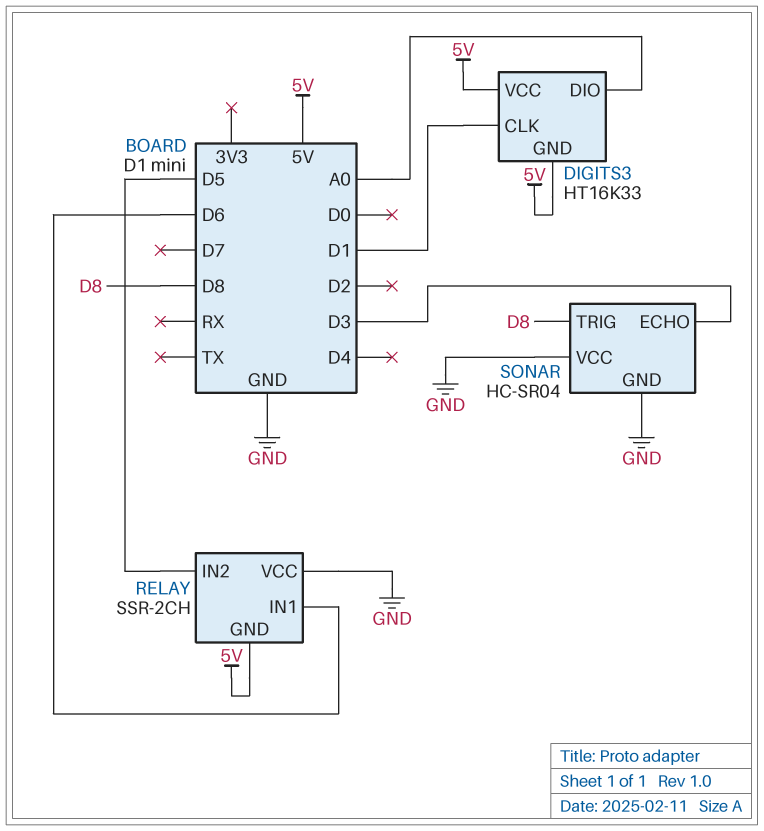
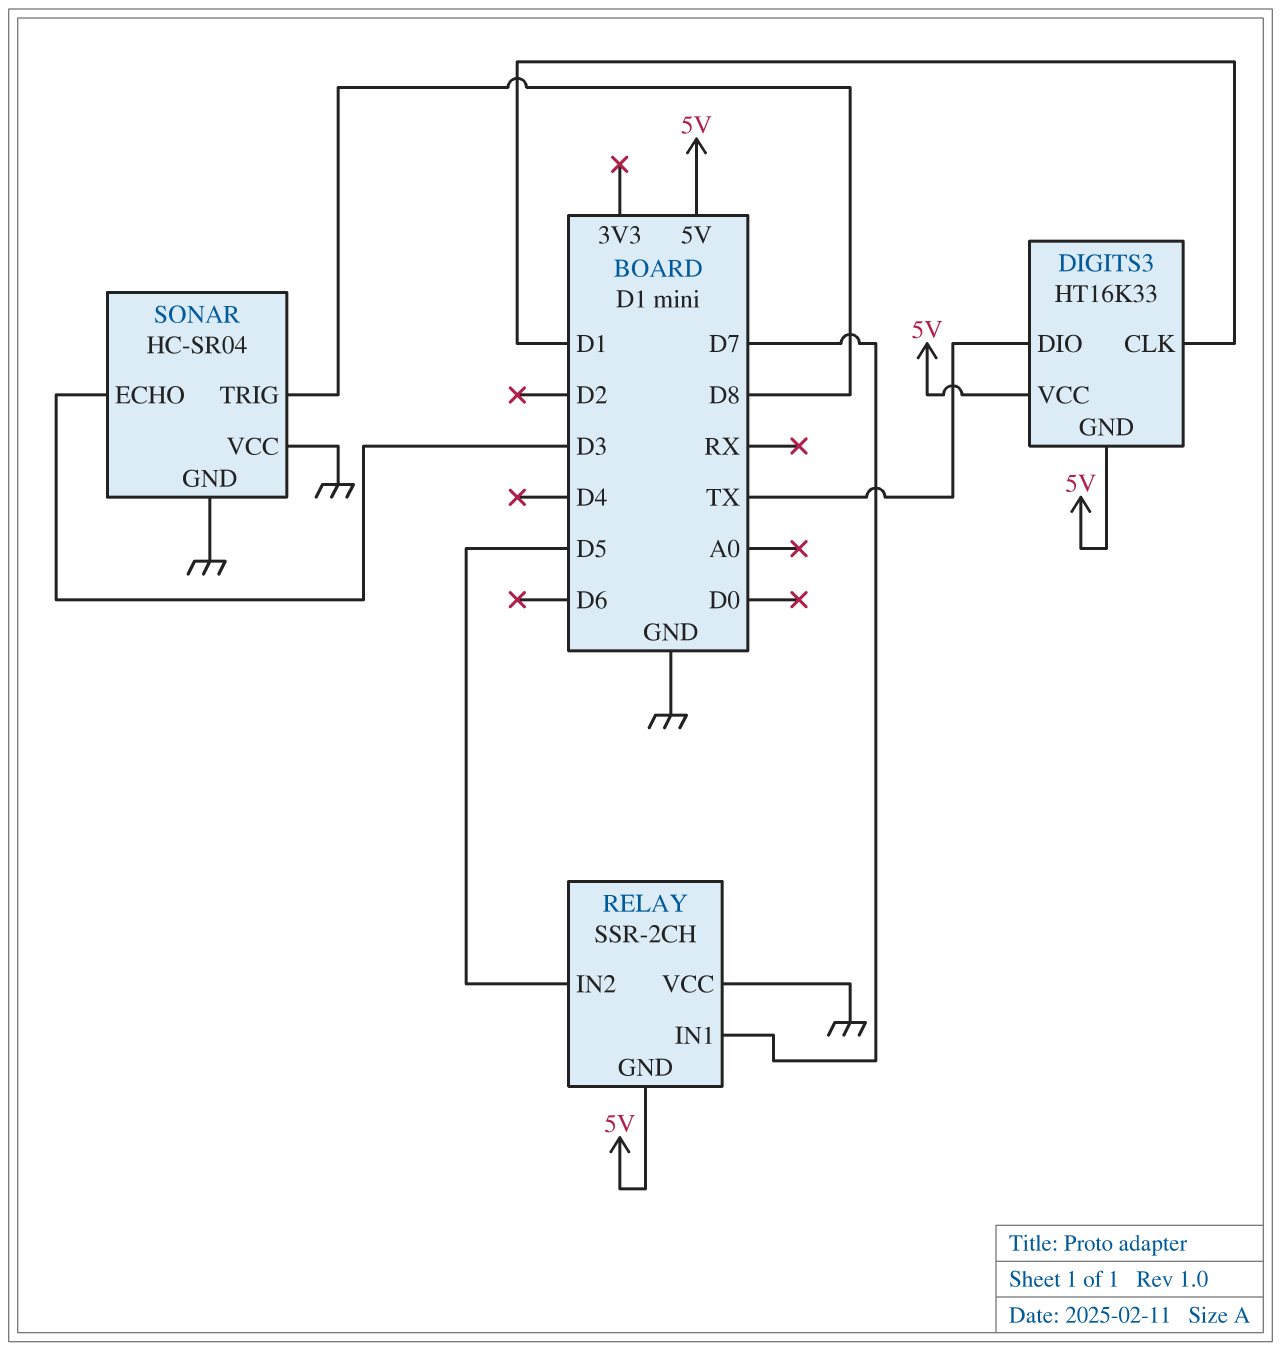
DIGITS3 pin DIO: A0 -> TX
RELAY pin IN1: D6 -> D7

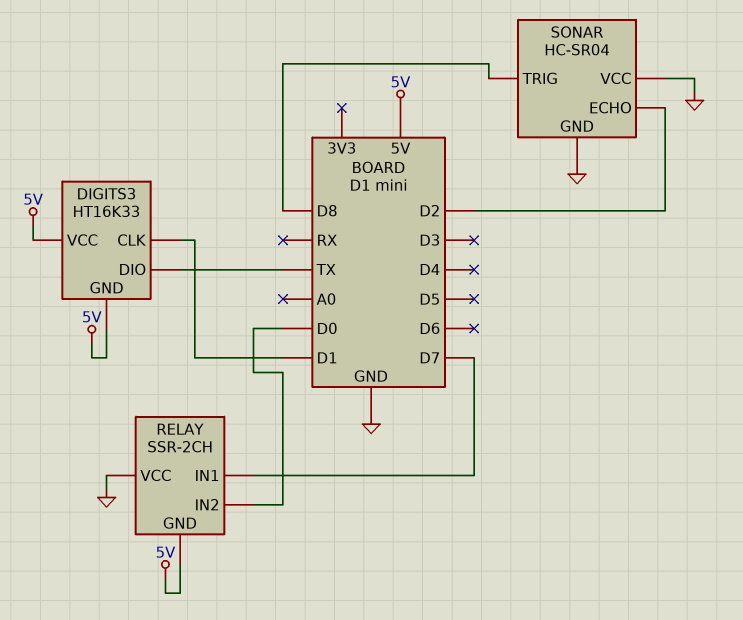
RELAY pin IN2: D5 -> D0
SONAR pin ECHO: D3 -> D2

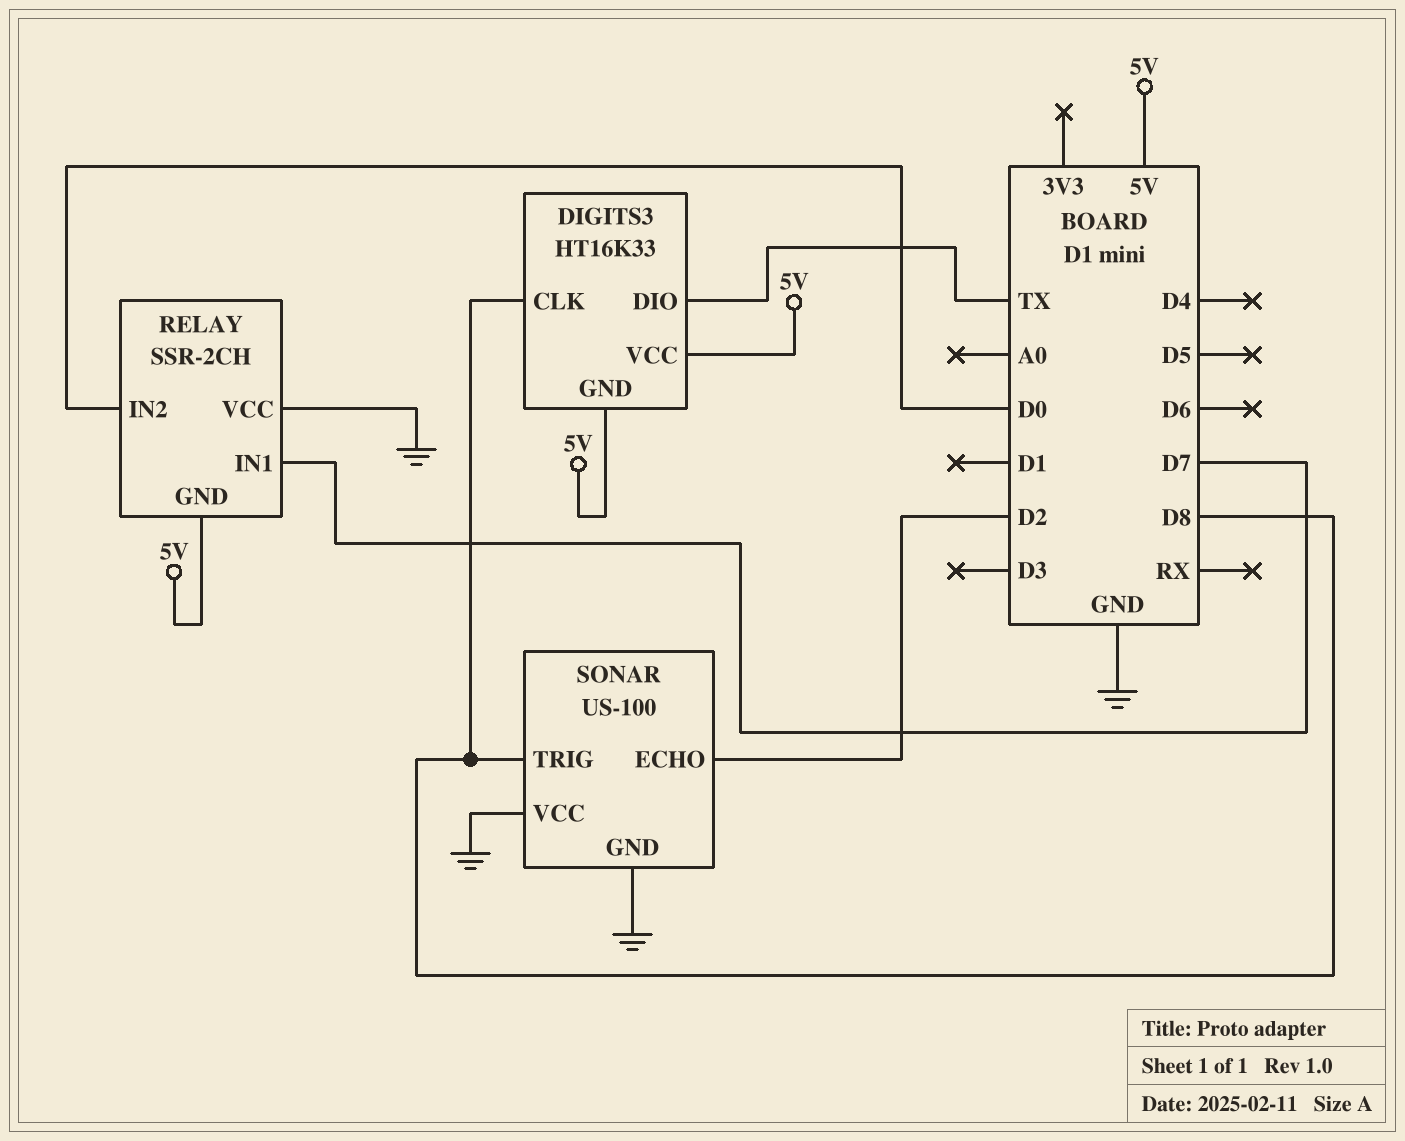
DIGITS3 pin CLK: D1 -> D8
SONAR: HC-SR04 -> US-100

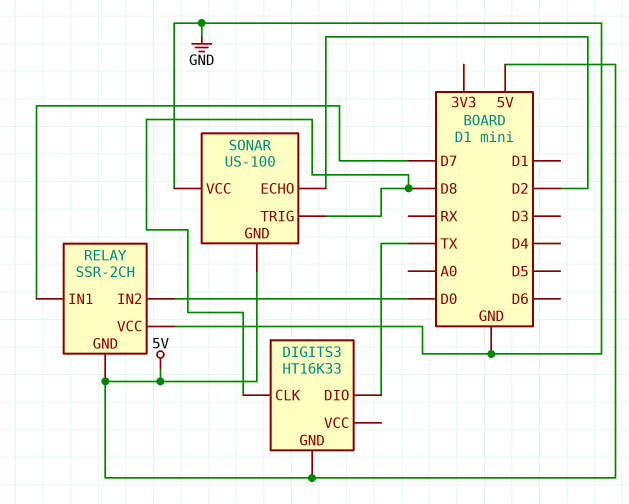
DIGITS3 pin VCC: 5V -> none
SONAR pin GND: GND -> 5V

